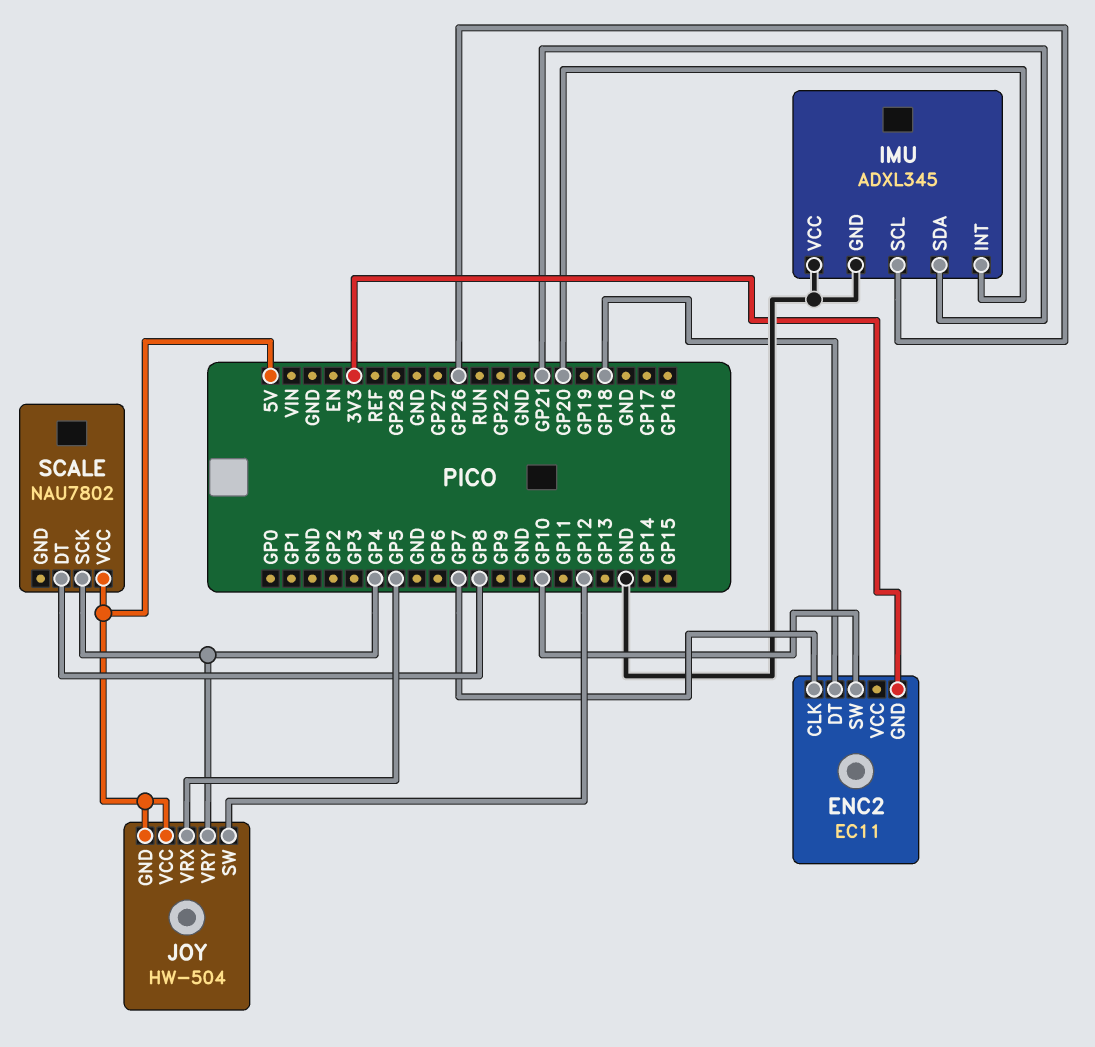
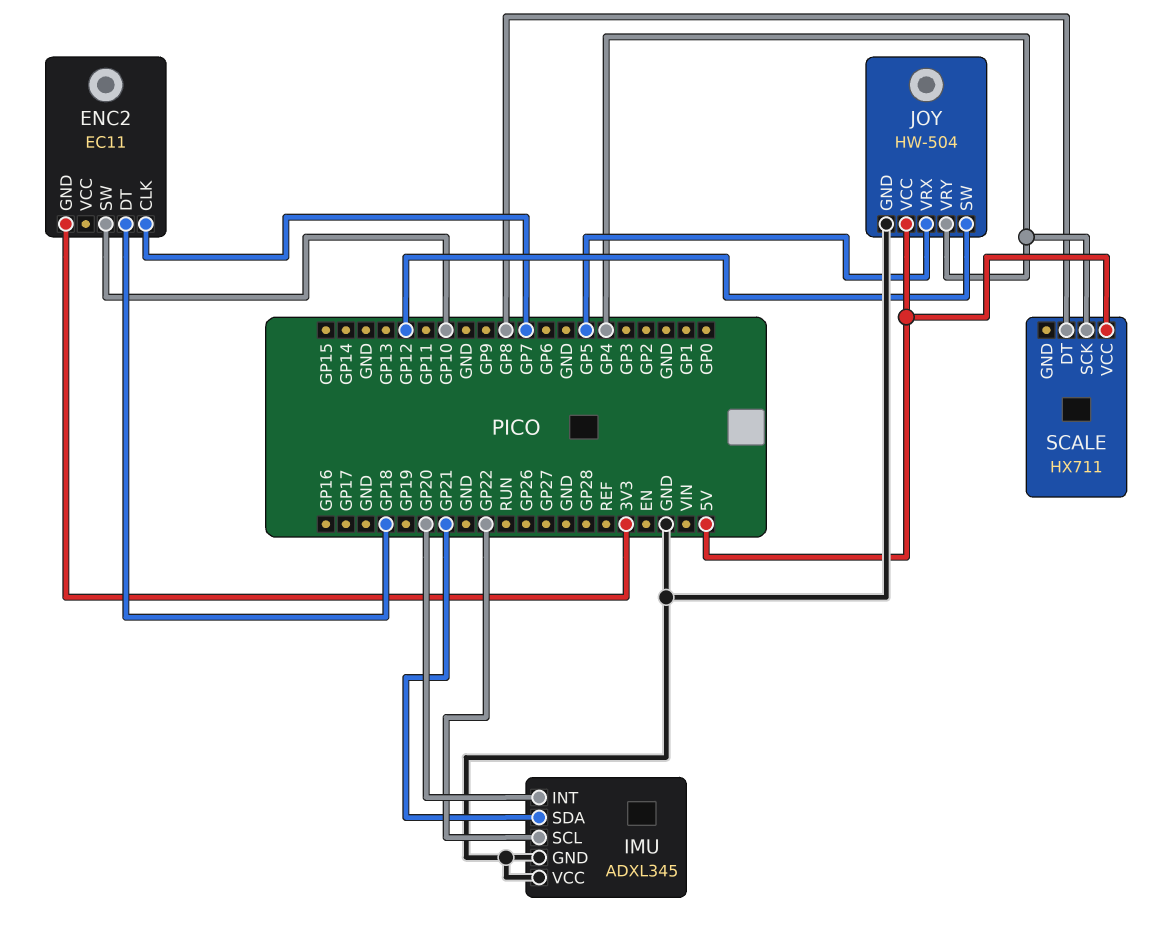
IMU pin SCL: GP26 -> GP22
JOY pin GND: 5V -> GND
SCALE: NAU7802 -> HX711

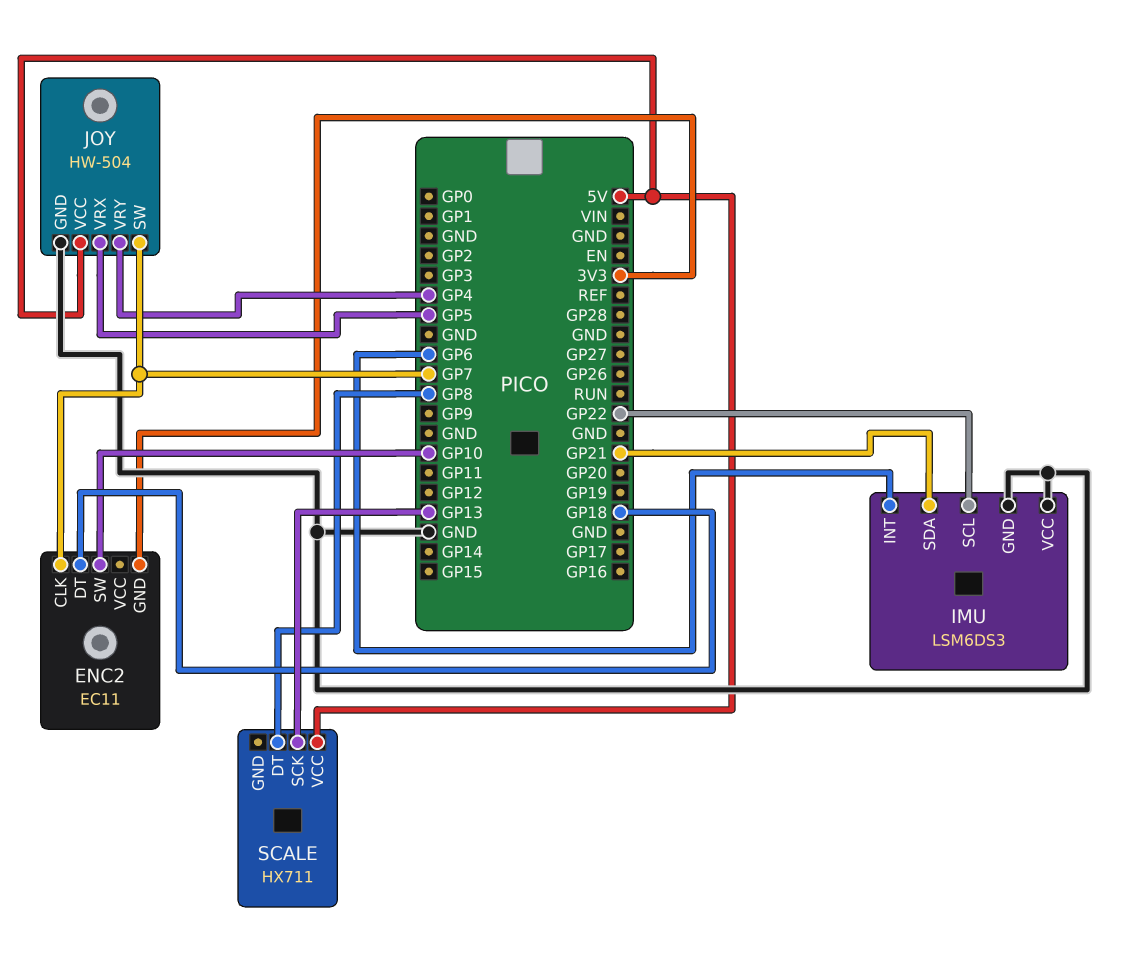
IMU: ADXL345 -> LSM6DS3
IMU pin INT: GP20 -> GP6
JOY pin SW: GP12 -> GP7
SCALE pin SCK: GP4 -> GP13

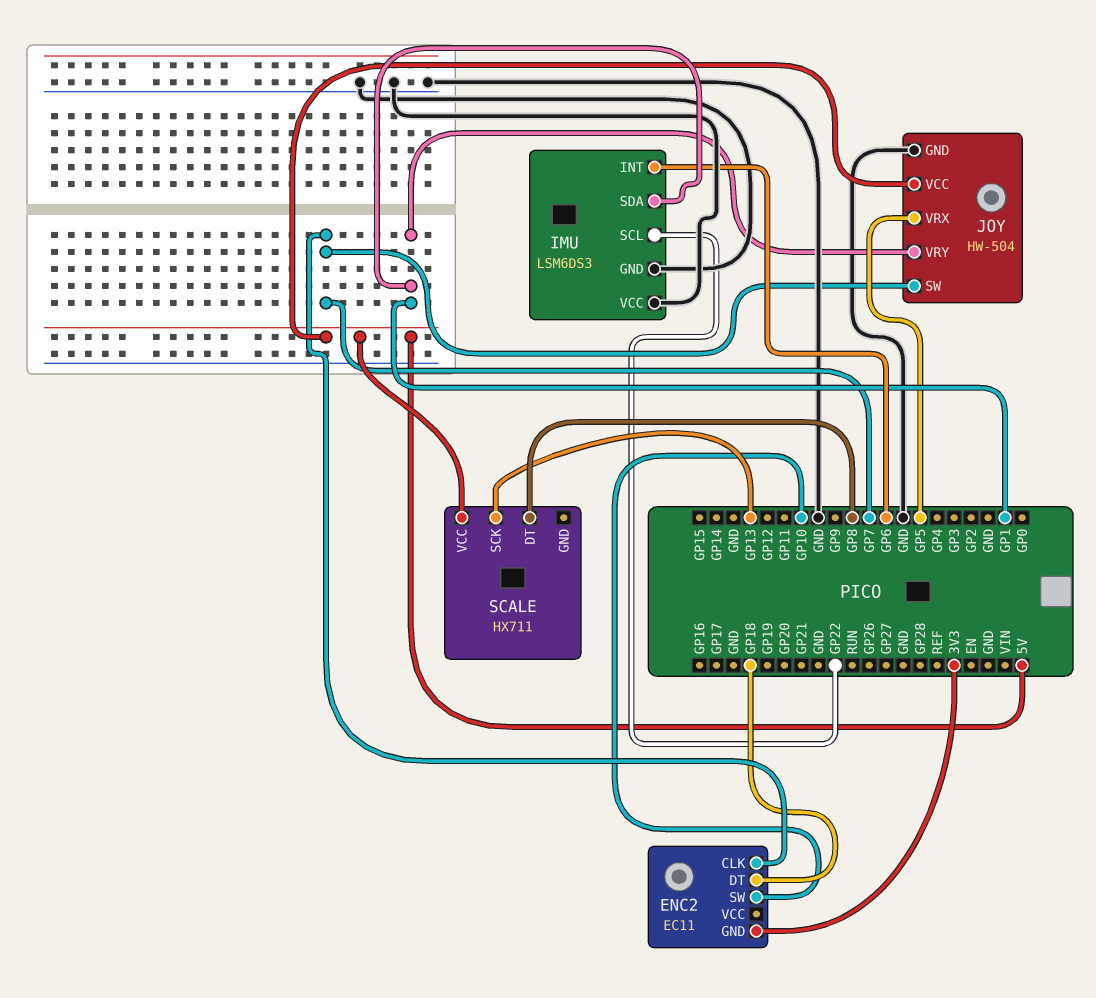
IMU pin SDA: GP21 -> GP1
JOY pin VRY: GP4 -> GP1

